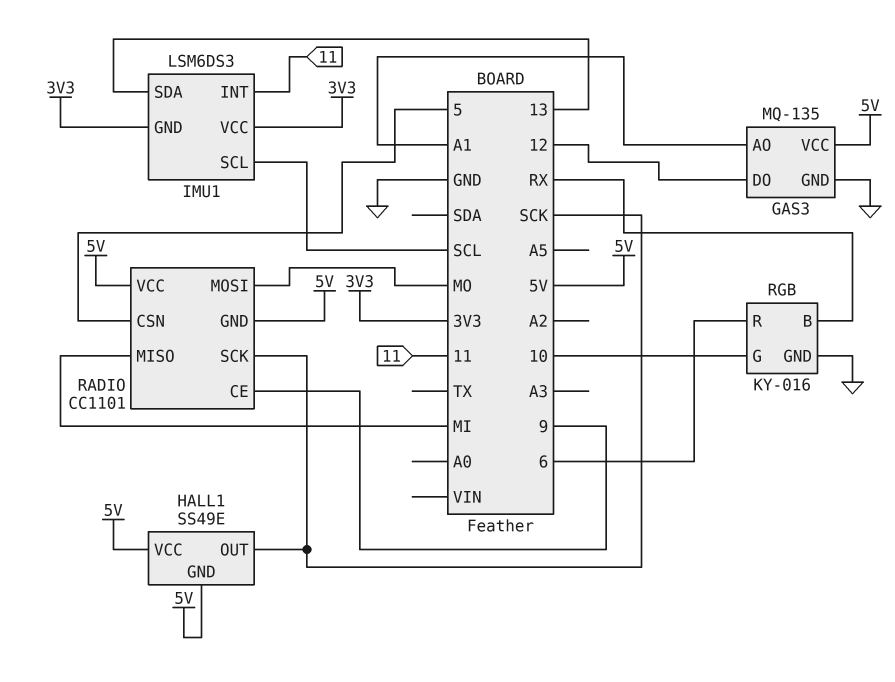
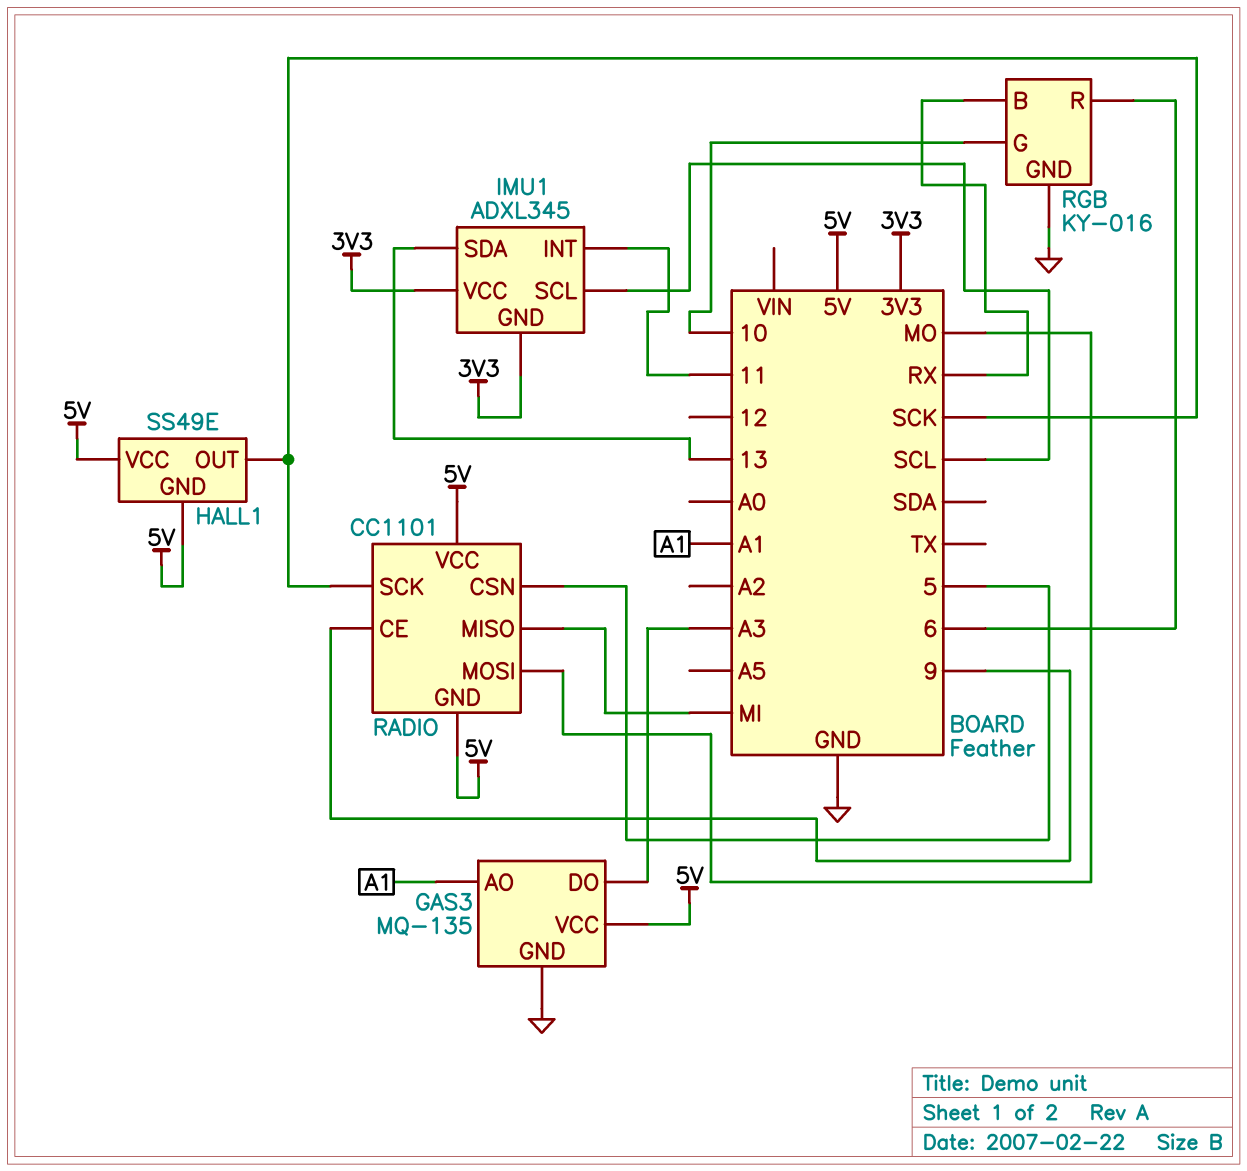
GAS3 pin DO: 12 -> A3
IMU1: LSM6DS3 -> ADXL345

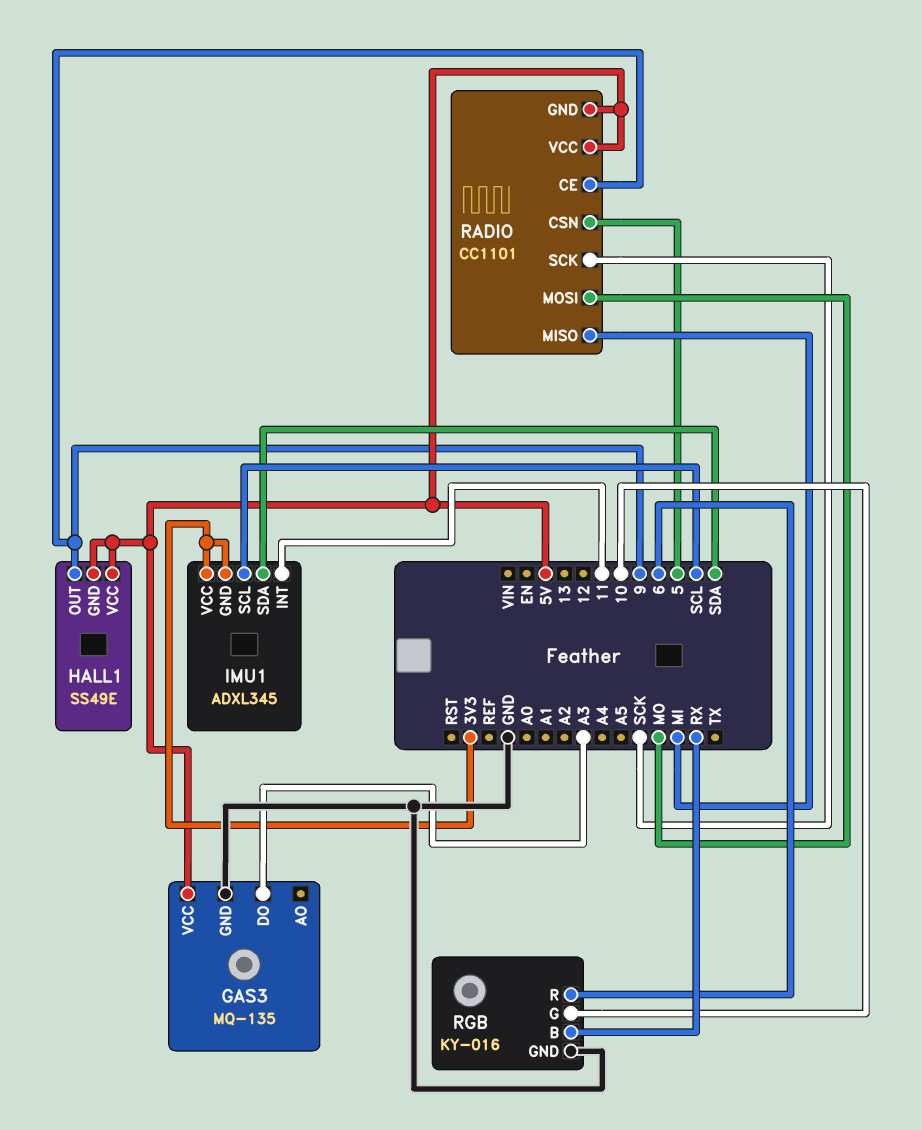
GAS3 pin AO: A1 -> none
HALL1 pin OUT: SCK -> 9
IMU1 pin SDA: 13 -> SDA

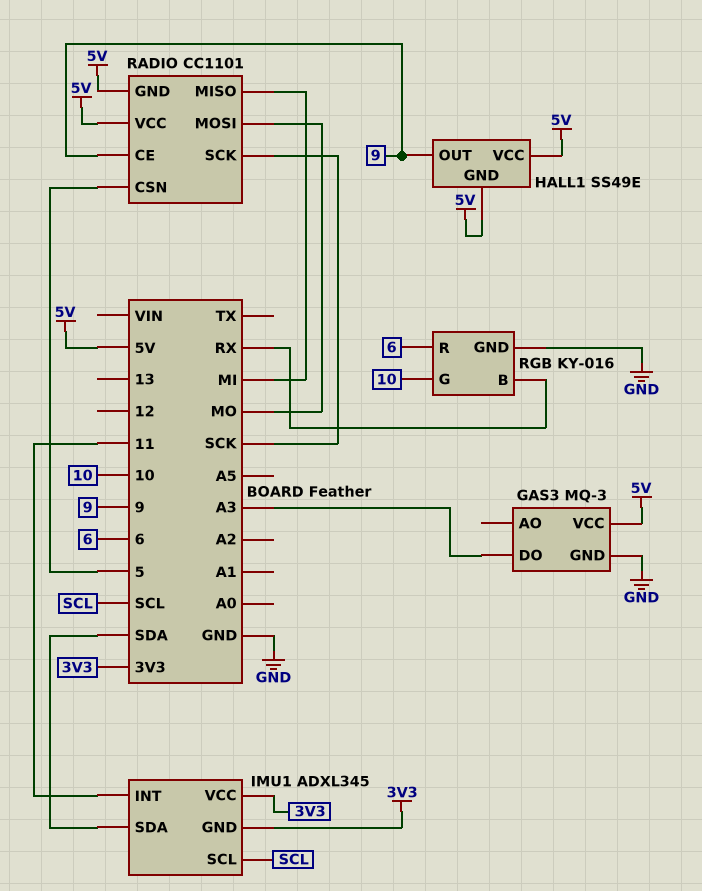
GAS3: MQ-135 -> MQ-3

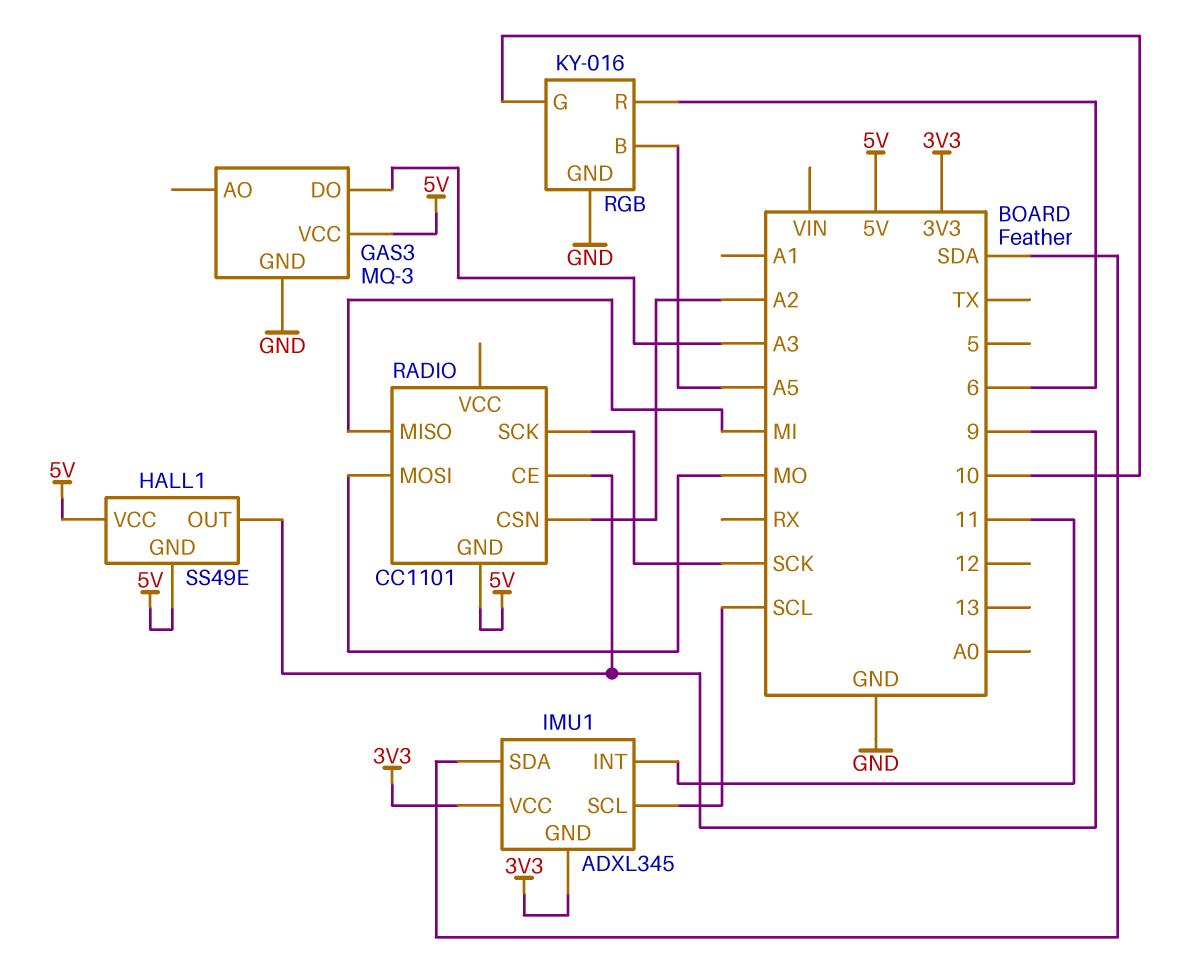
RADIO pin CSN: 5 -> A2
RADIO pin VCC: 5V -> none
RGB pin B: RX -> A5

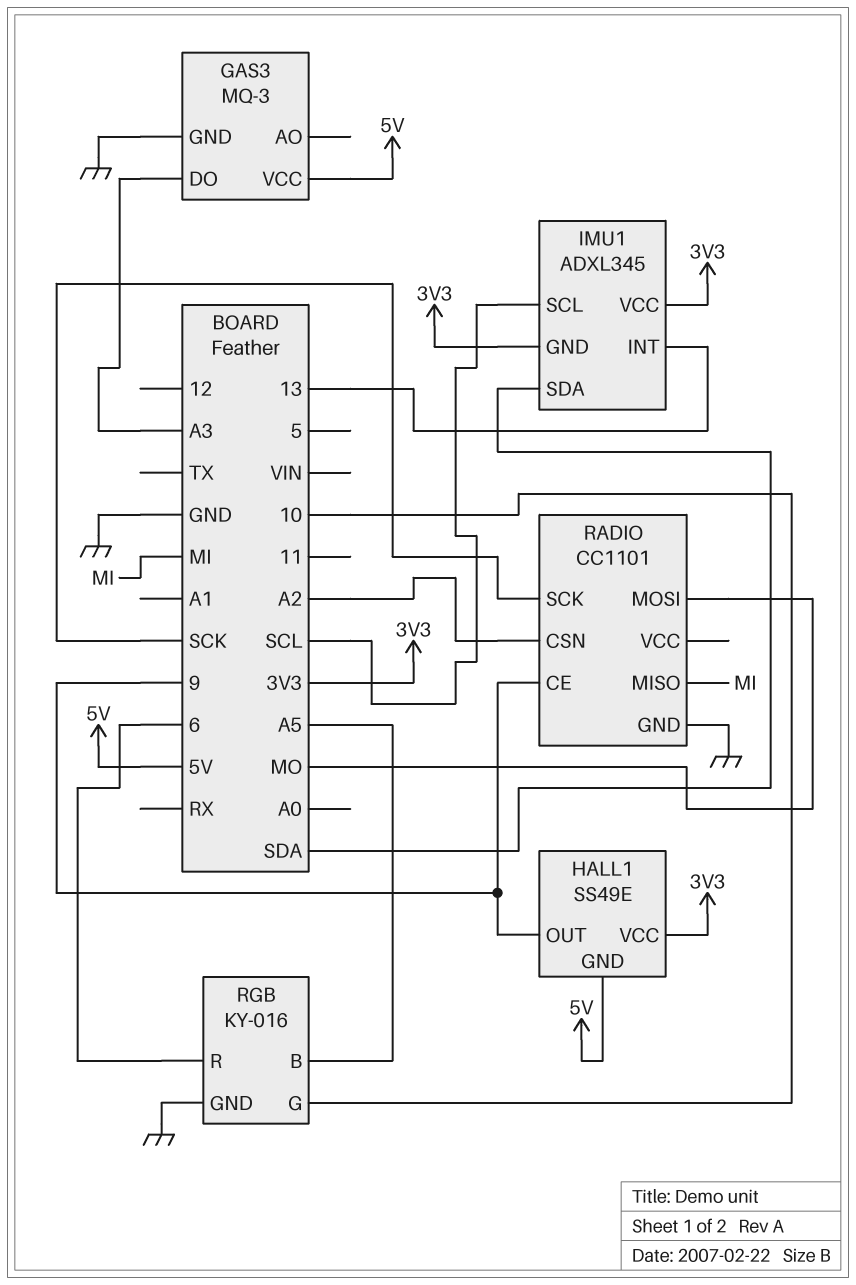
HALL1 pin VCC: 5V -> 3V3
IMU1 pin INT: 11 -> 13
RADIO pin GND: 5V -> GND

